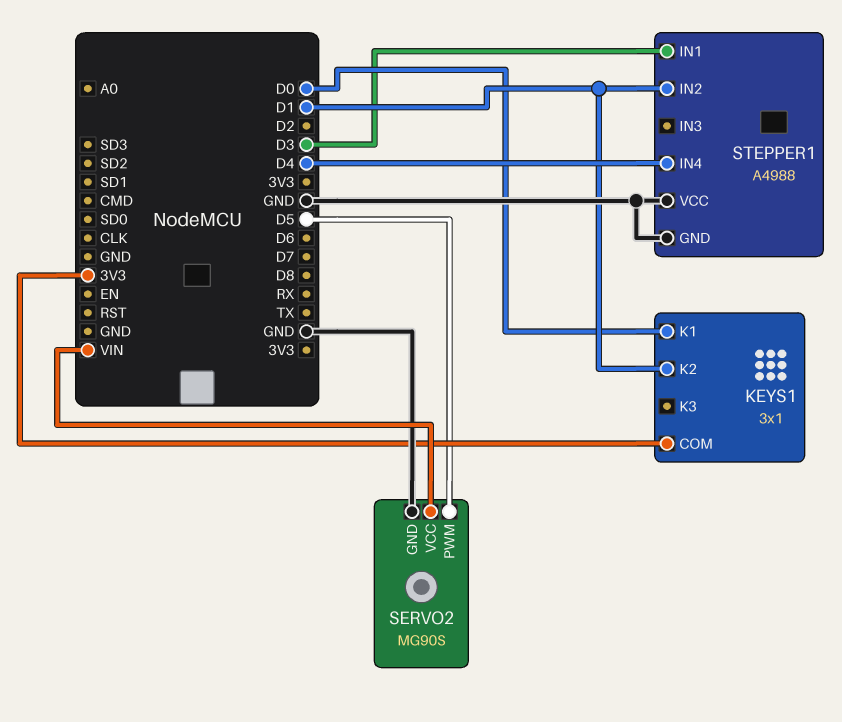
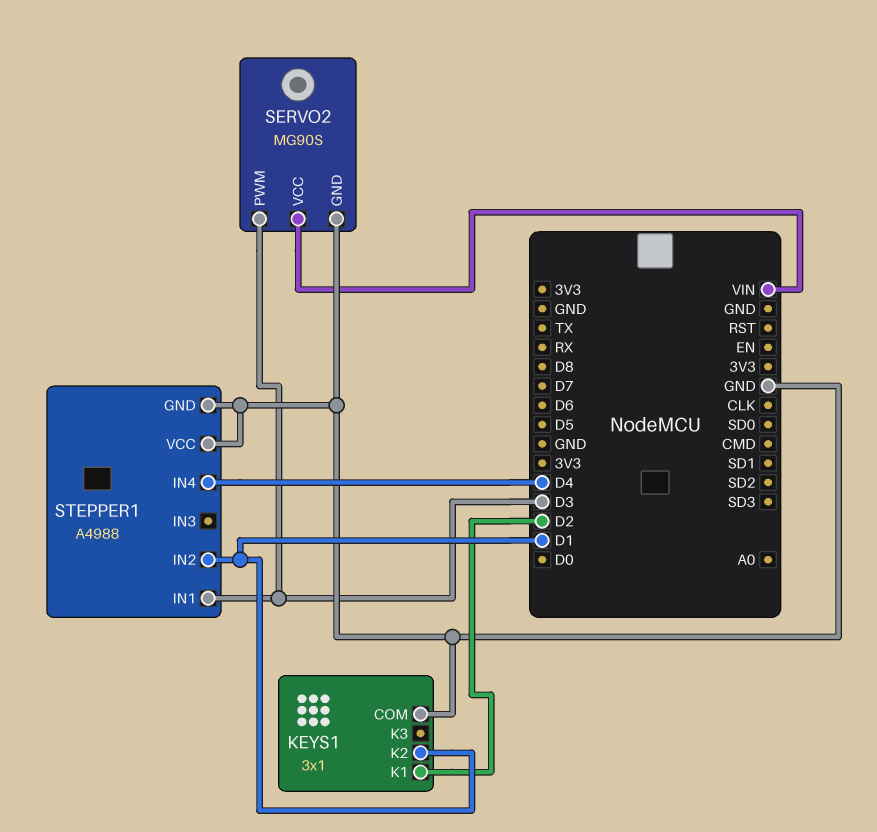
KEYS1 pin COM: 3V3 -> GND
KEYS1 pin K1: D0 -> D2
SERVO2 pin PWM: D5 -> D3

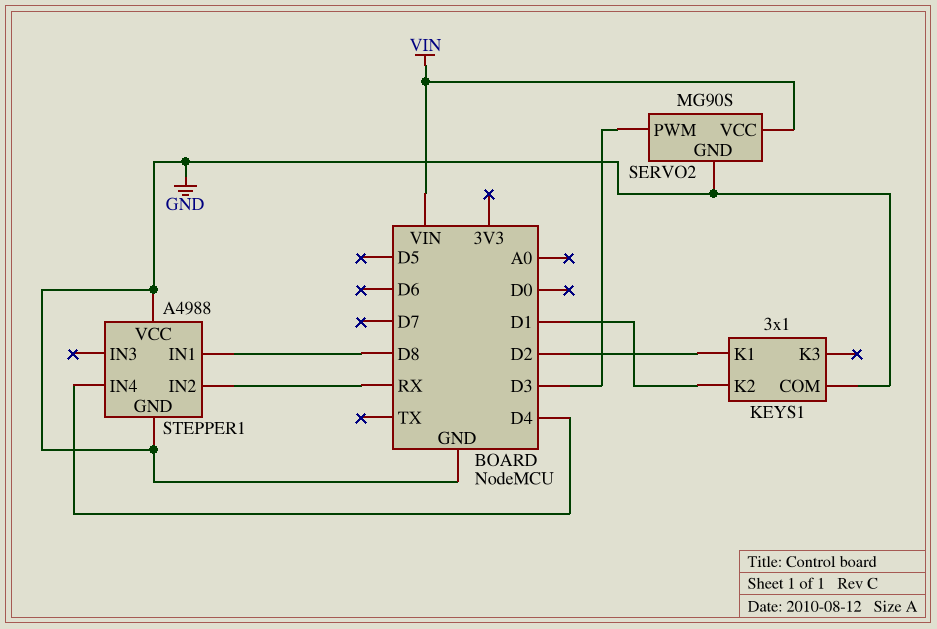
STEPPER1 pin IN1: D3 -> D8
STEPPER1 pin IN2: D1 -> RX

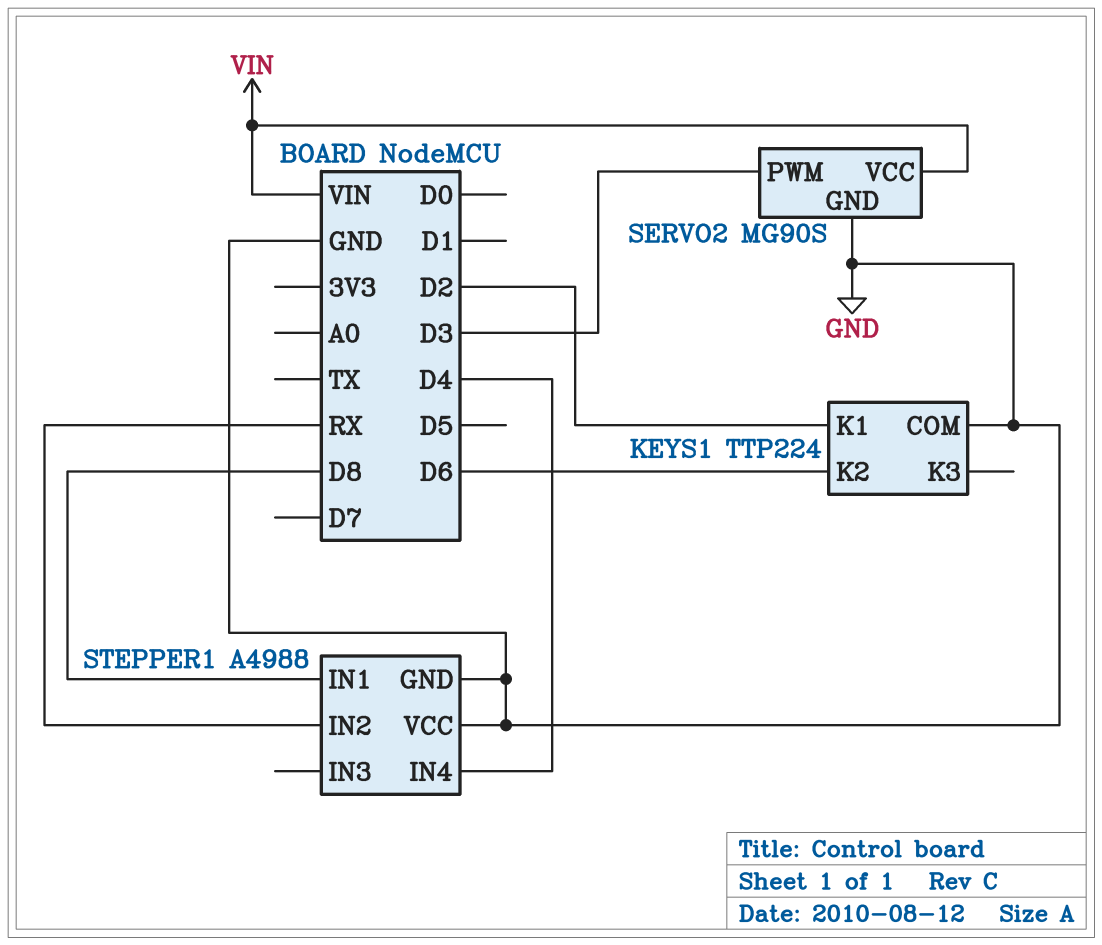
KEYS1: 3x1 -> TTP224
KEYS1 pin K2: D1 -> D6

